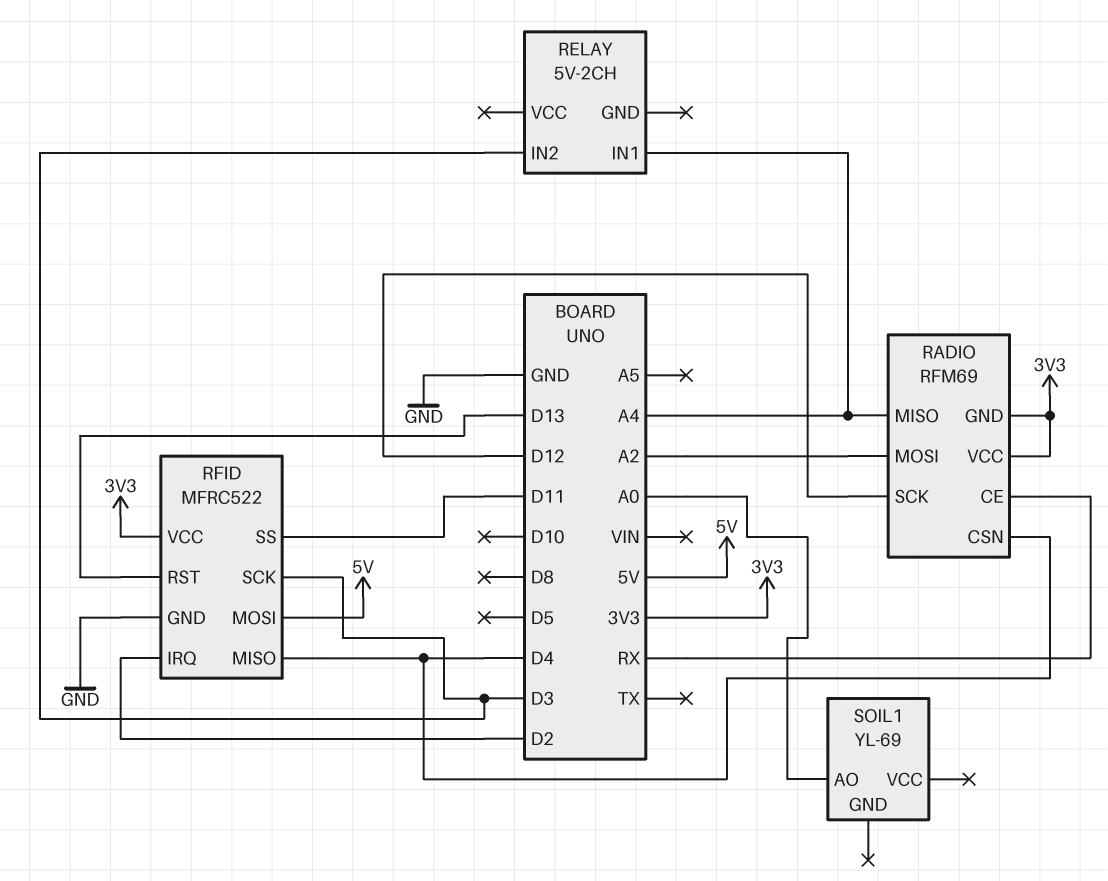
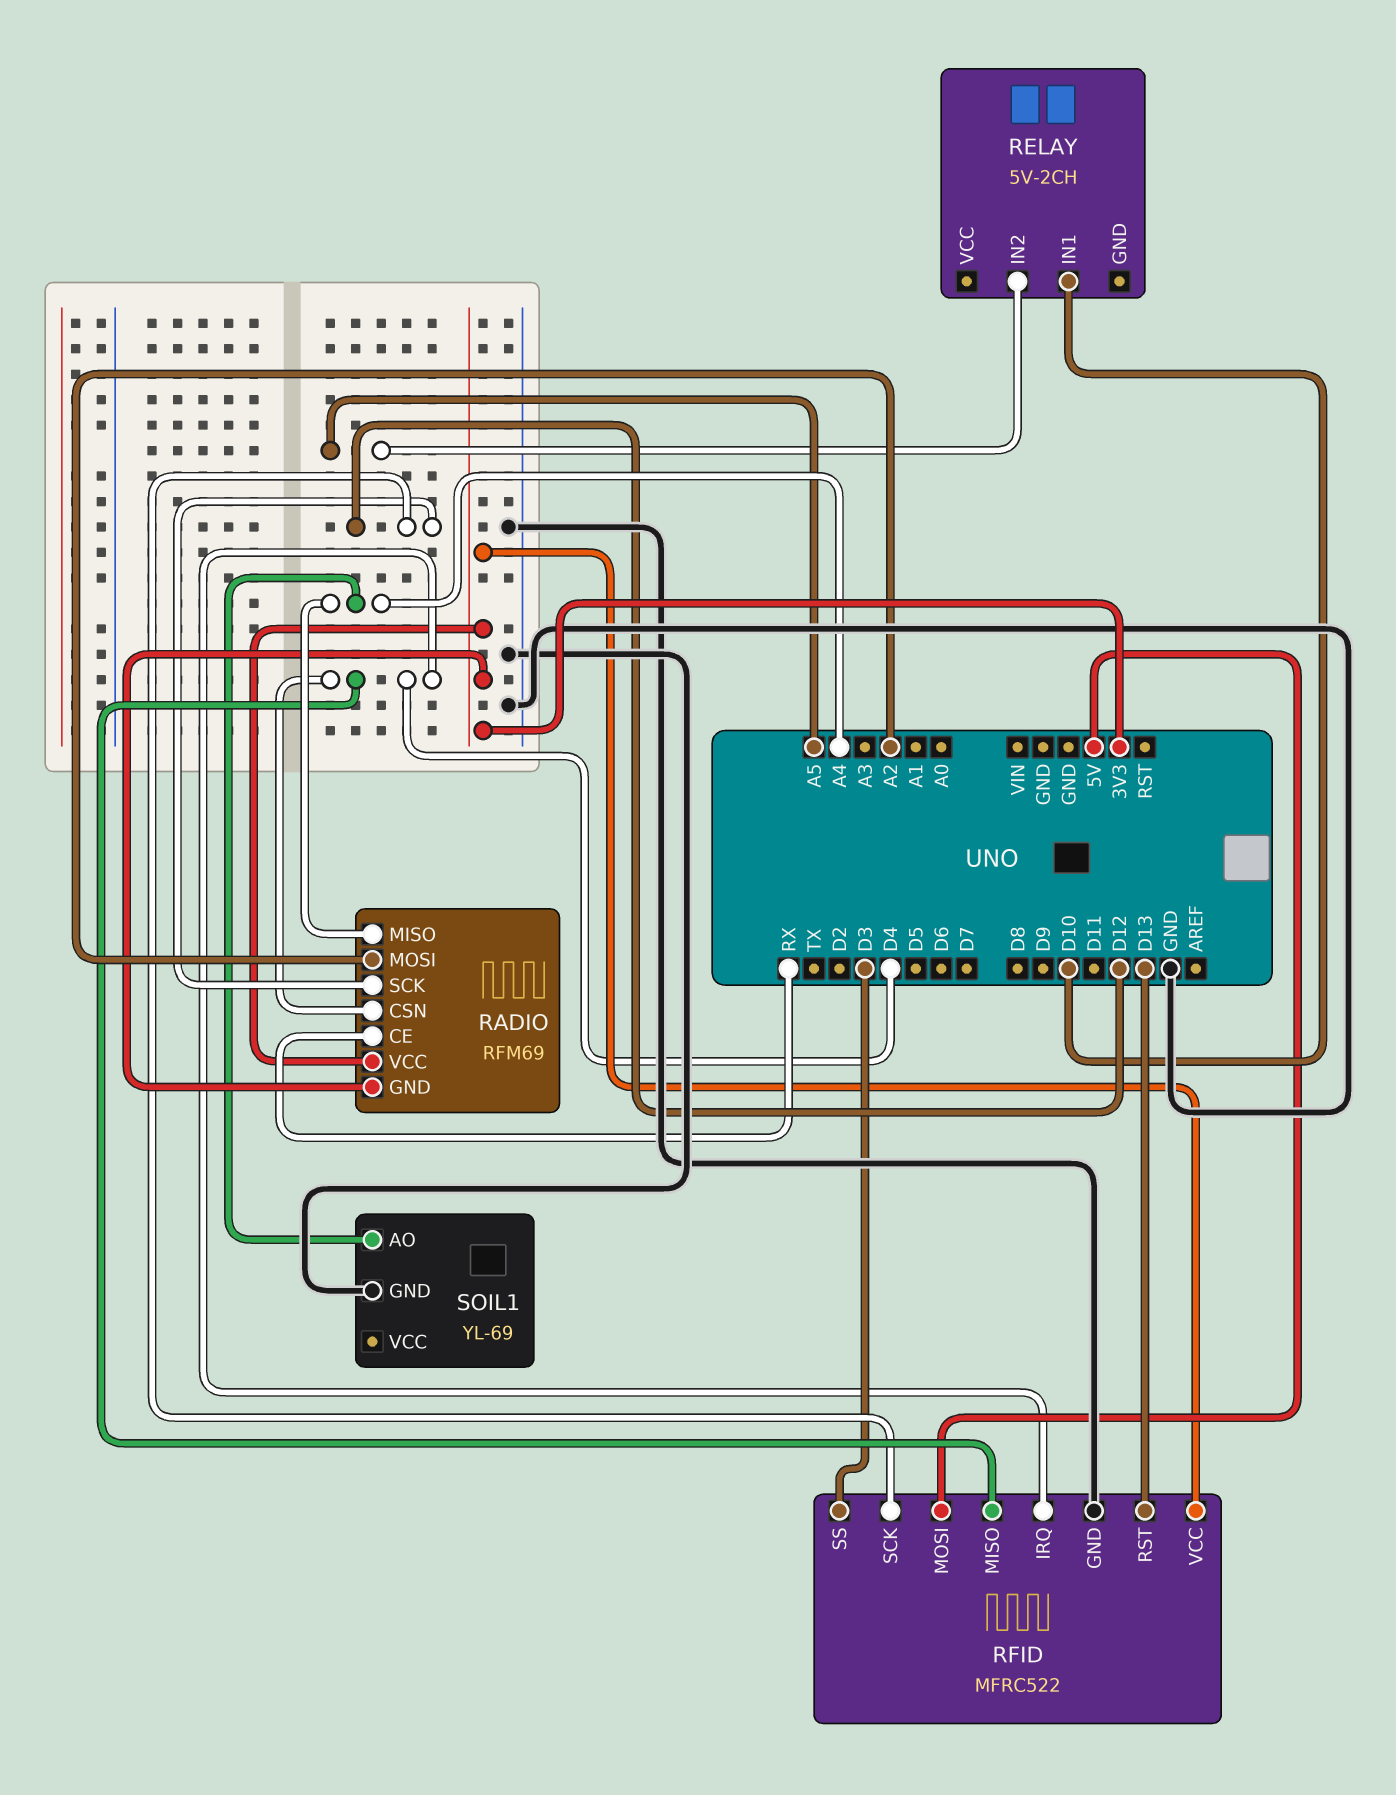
RELAY pin IN1: A4 -> D10
RELAY pin IN2: D3 -> A5
RFID pin IRQ: D2 -> D4
RFID pin SCK: D3 -> D12
RFID pin SS: D11 -> D3
SOIL1 pin AO: A0 -> A4
SOIL1 pin GND: none -> GND

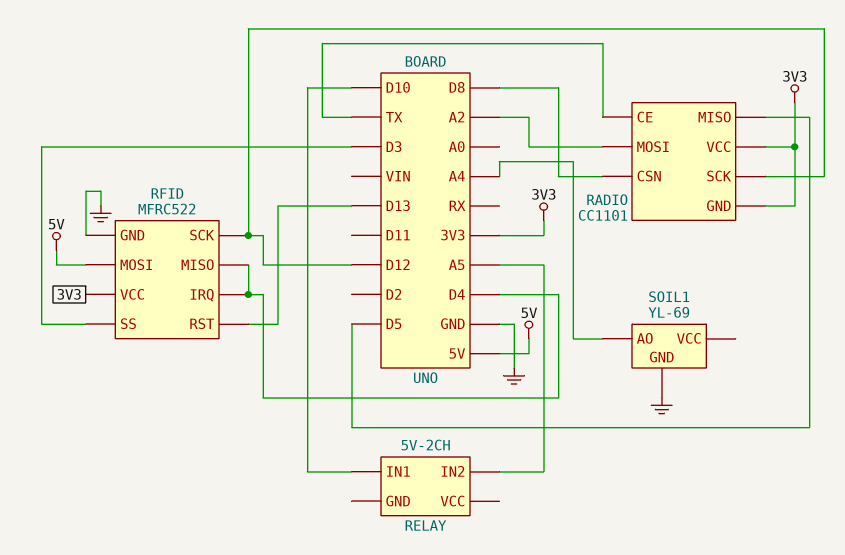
RADIO: RFM69 -> CC1101
RADIO pin CE: RX -> TX
RADIO pin CSN: D4 -> D8
RADIO pin MISO: A4 -> D5

